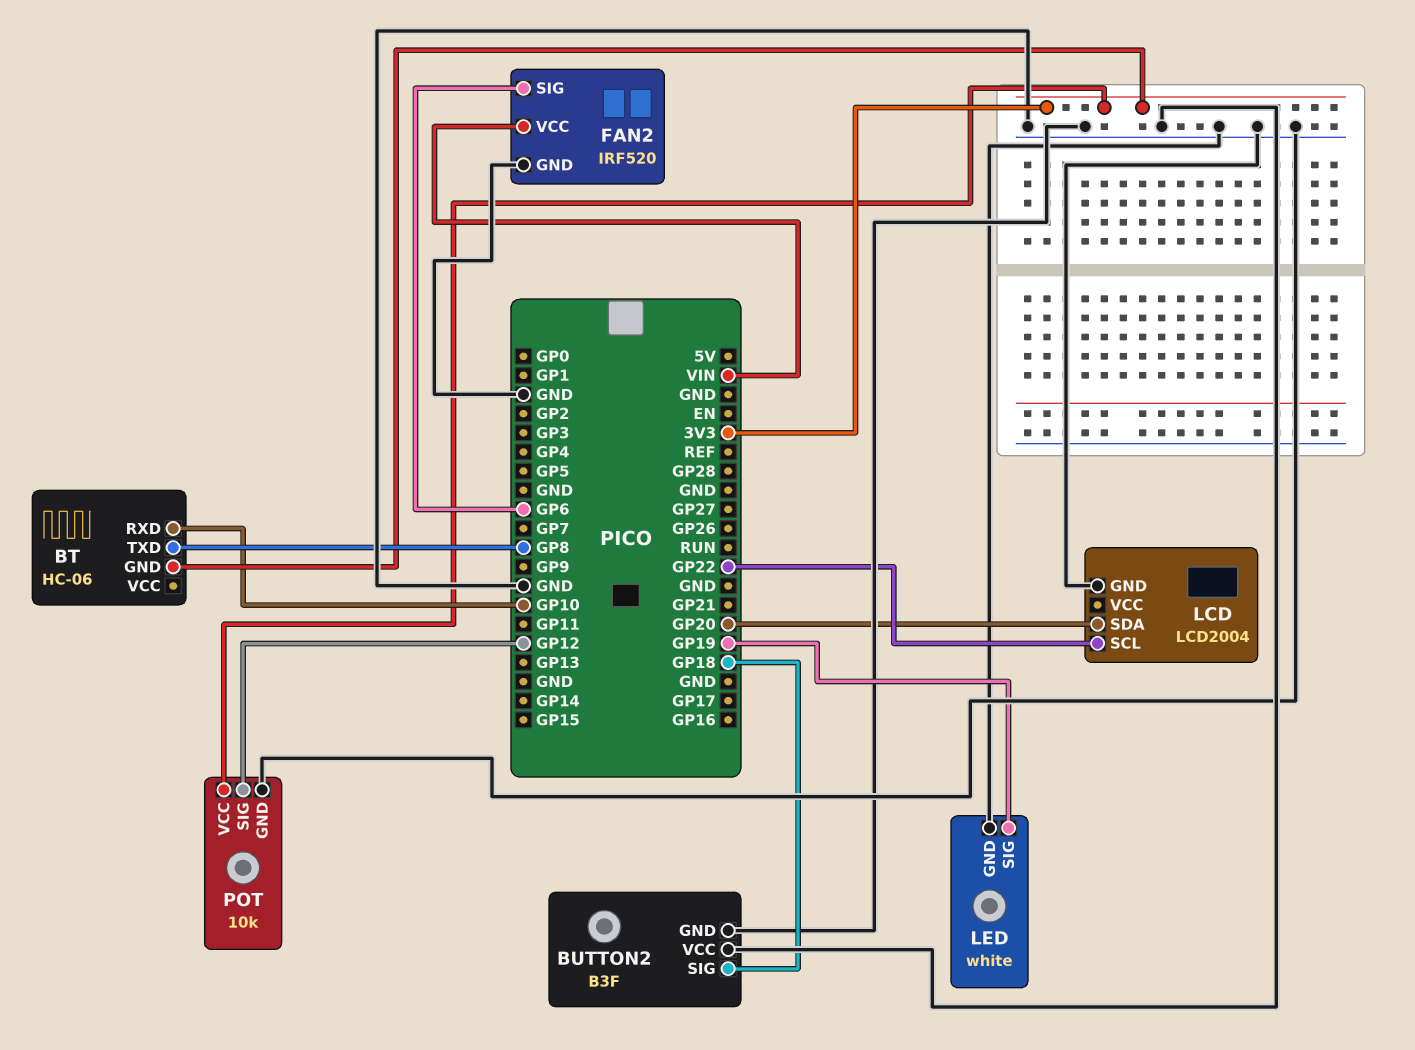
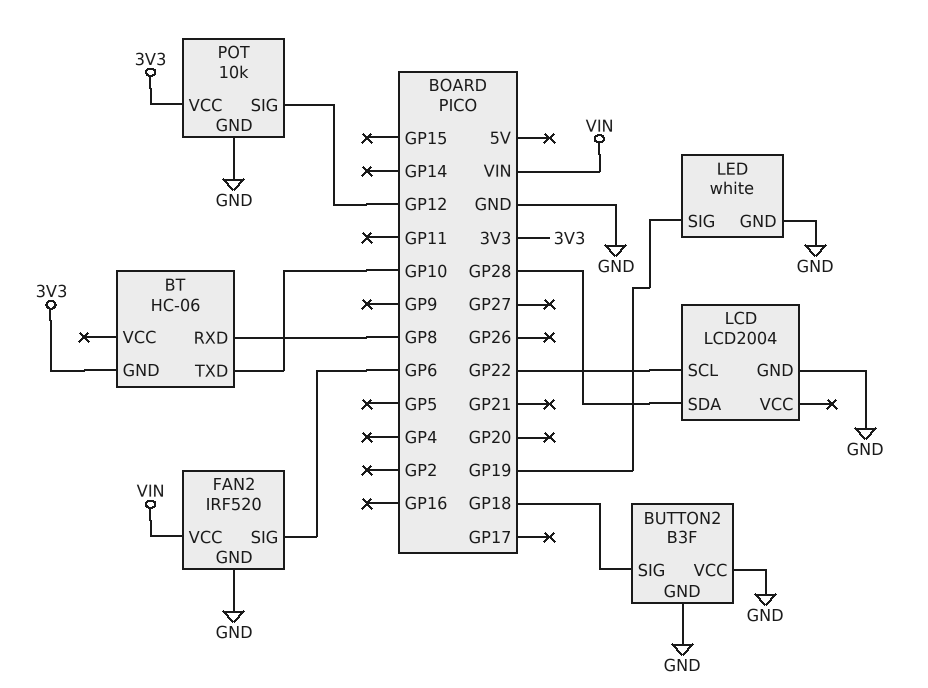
BT pin RXD: GP10 -> GP8
BT pin TXD: GP8 -> GP10
LCD pin SDA: GP20 -> GP28

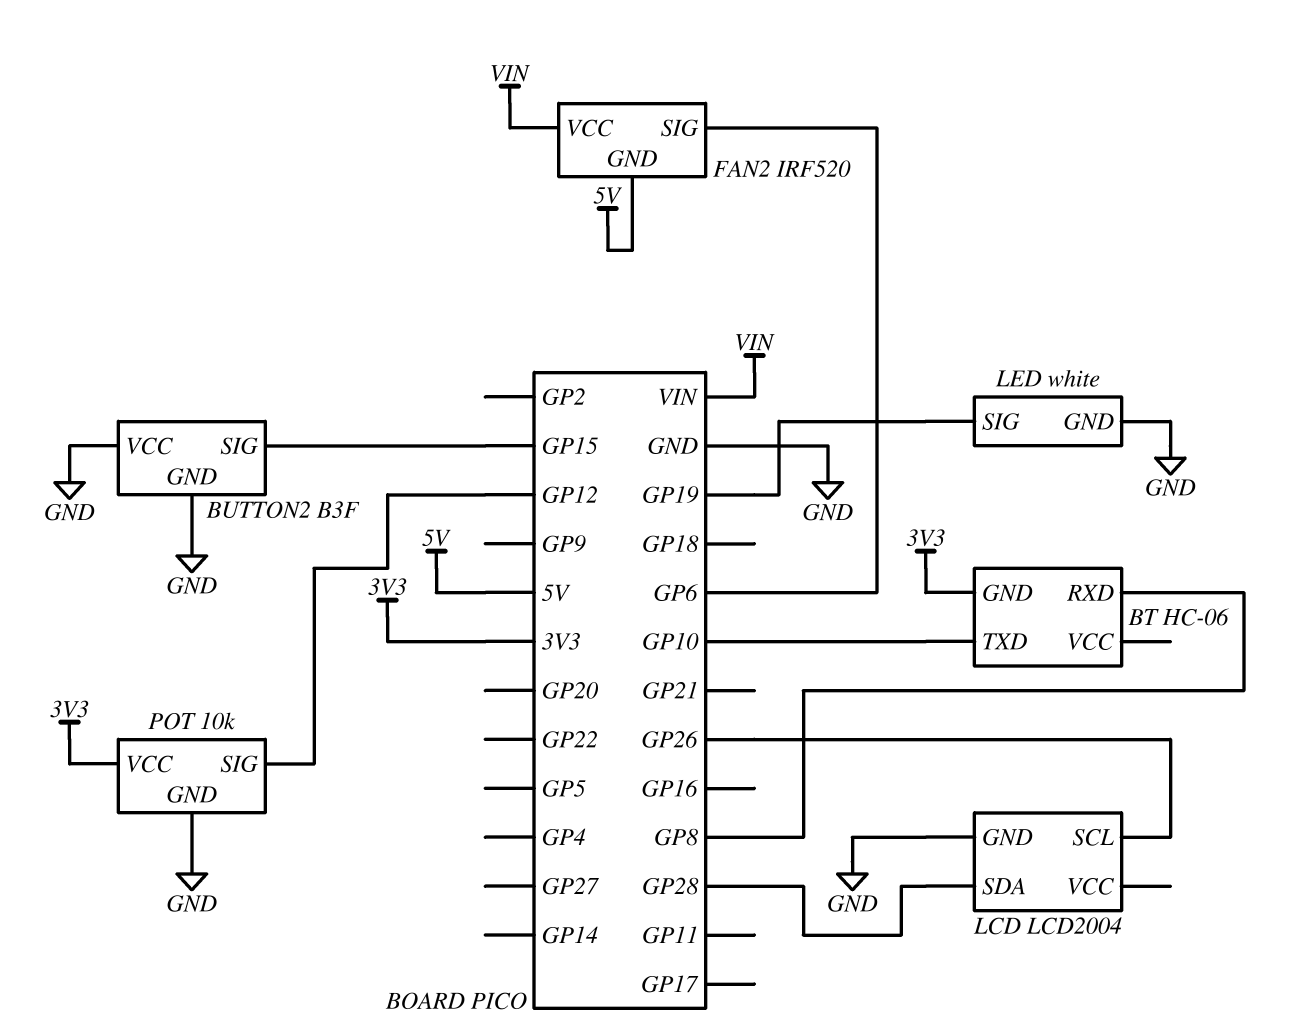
BUTTON2 pin SIG: GP18 -> GP15
FAN2 pin GND: GND -> 5V
LCD pin SCL: GP22 -> GP26

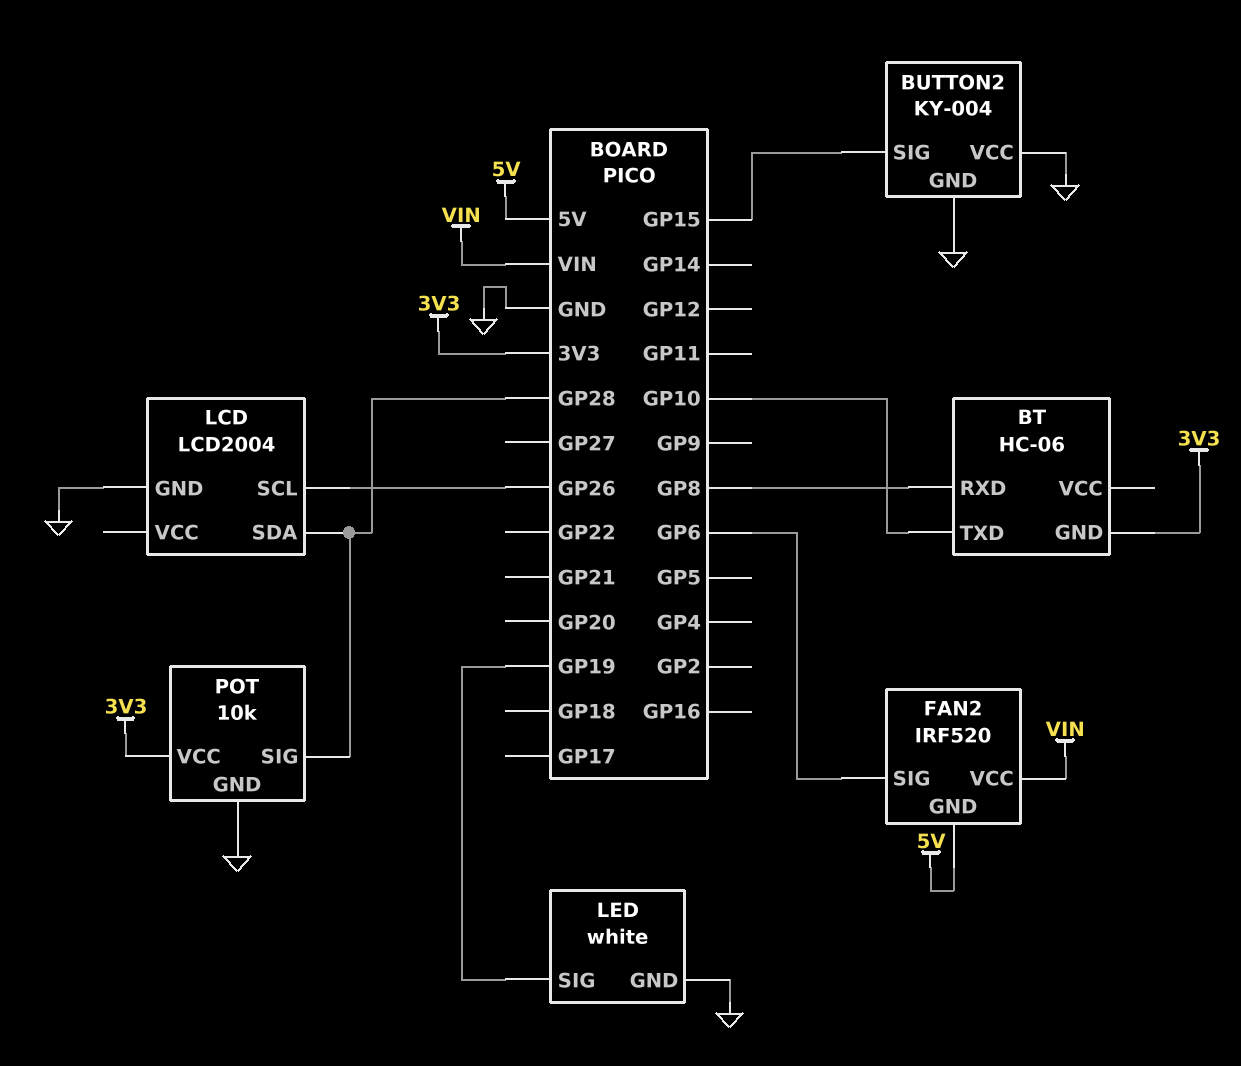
BUTTON2: B3F -> KY-004
POT pin SIG: GP12 -> GP28

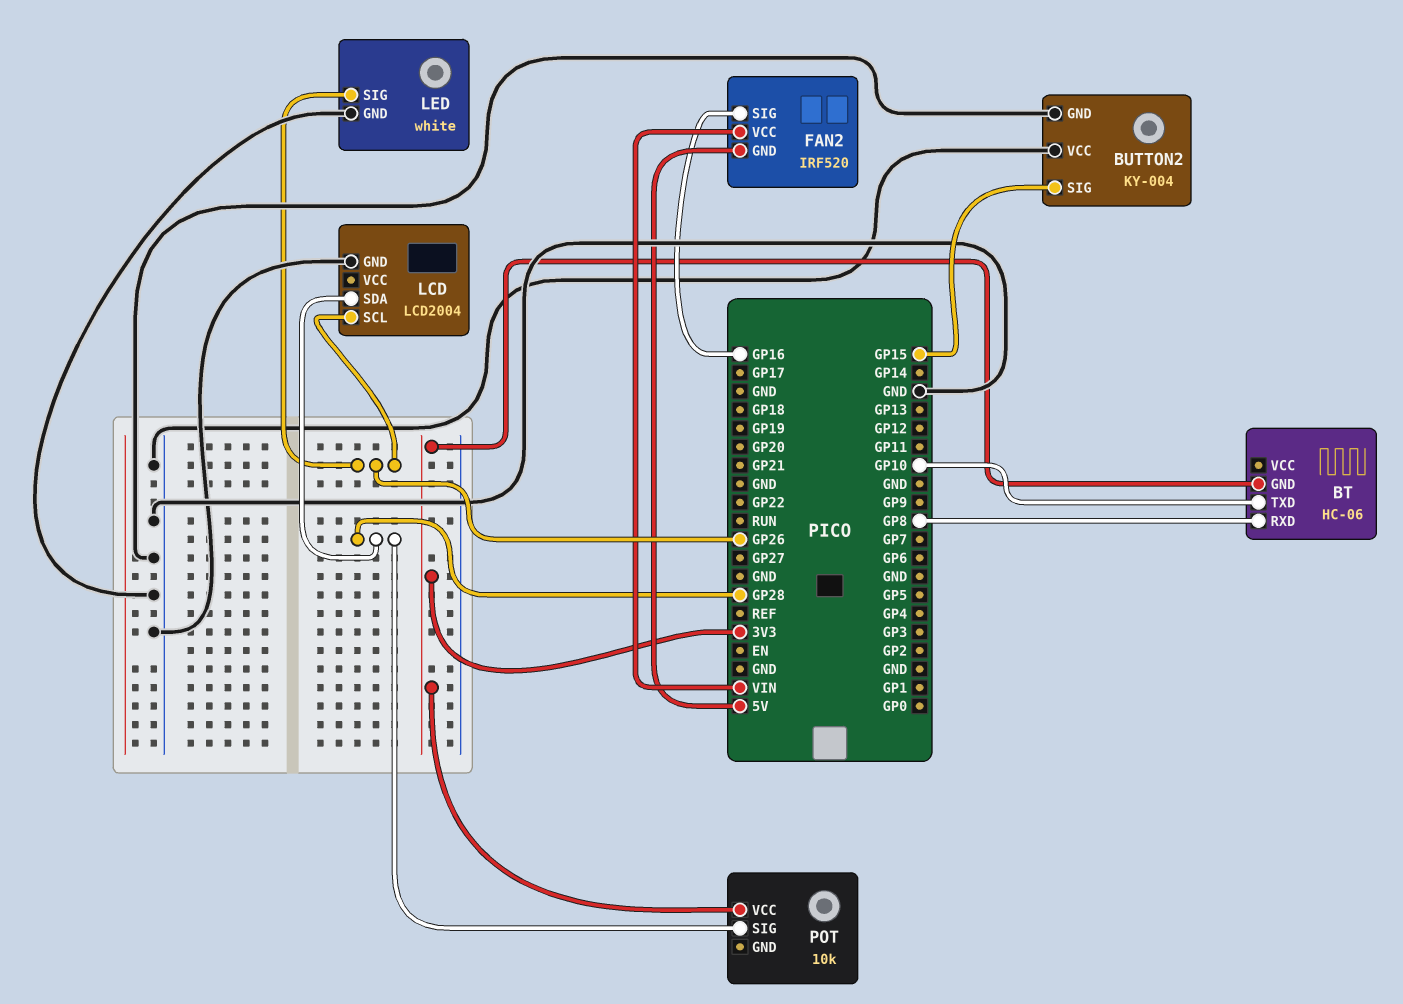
FAN2 pin SIG: GP6 -> GP16
LED pin SIG: GP19 -> GP26
POT pin GND: GND -> none

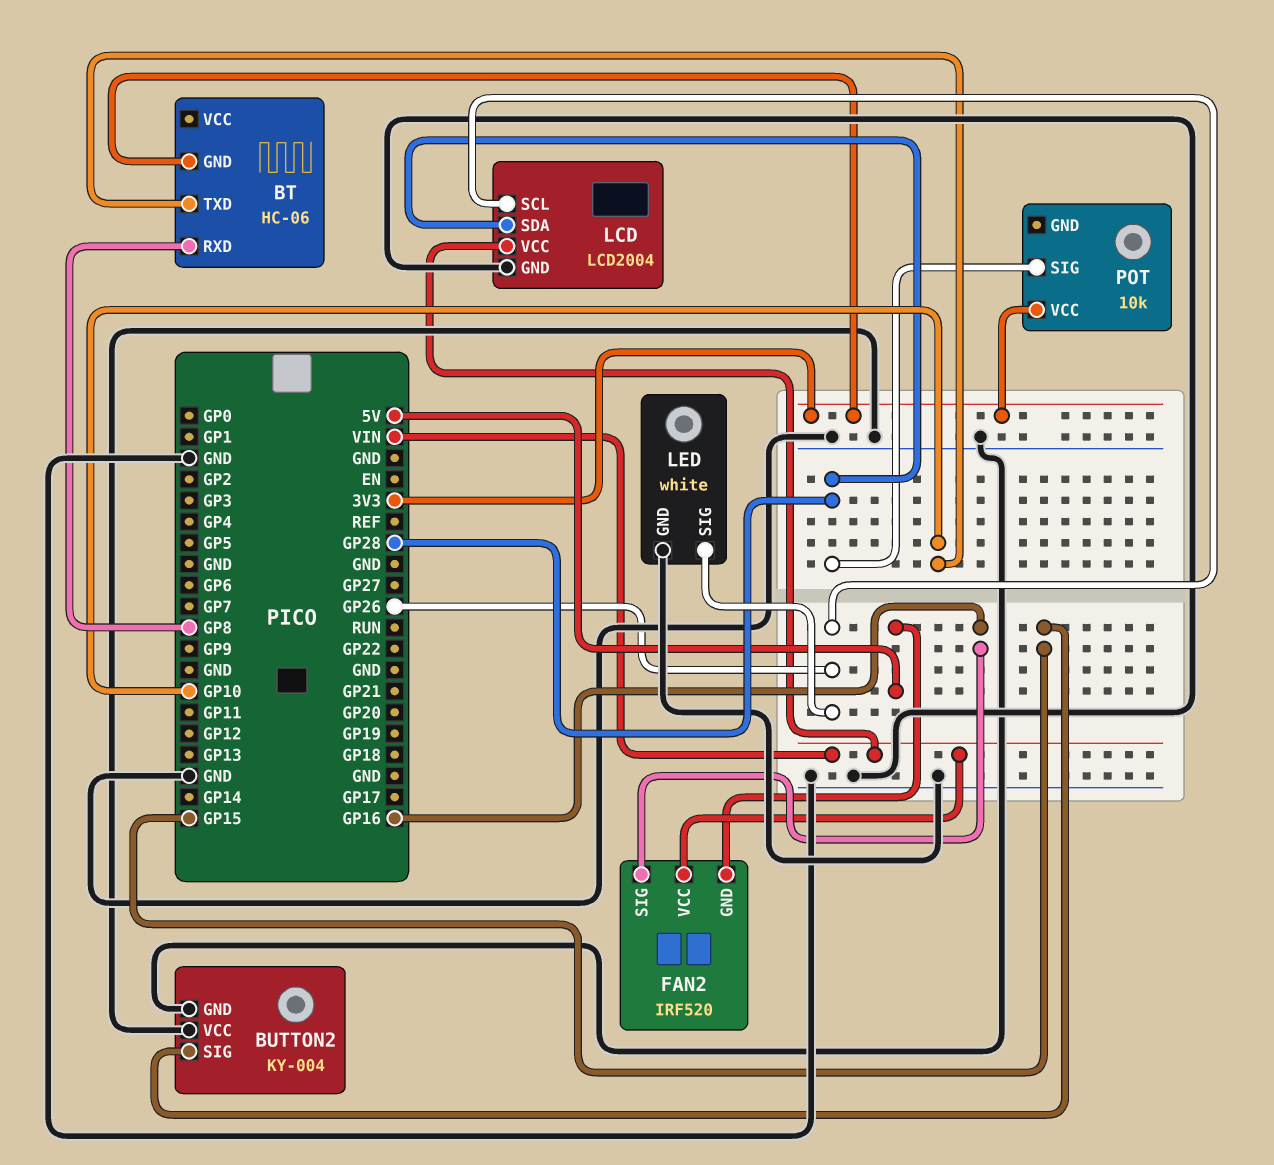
LCD pin VCC: none -> VIN

